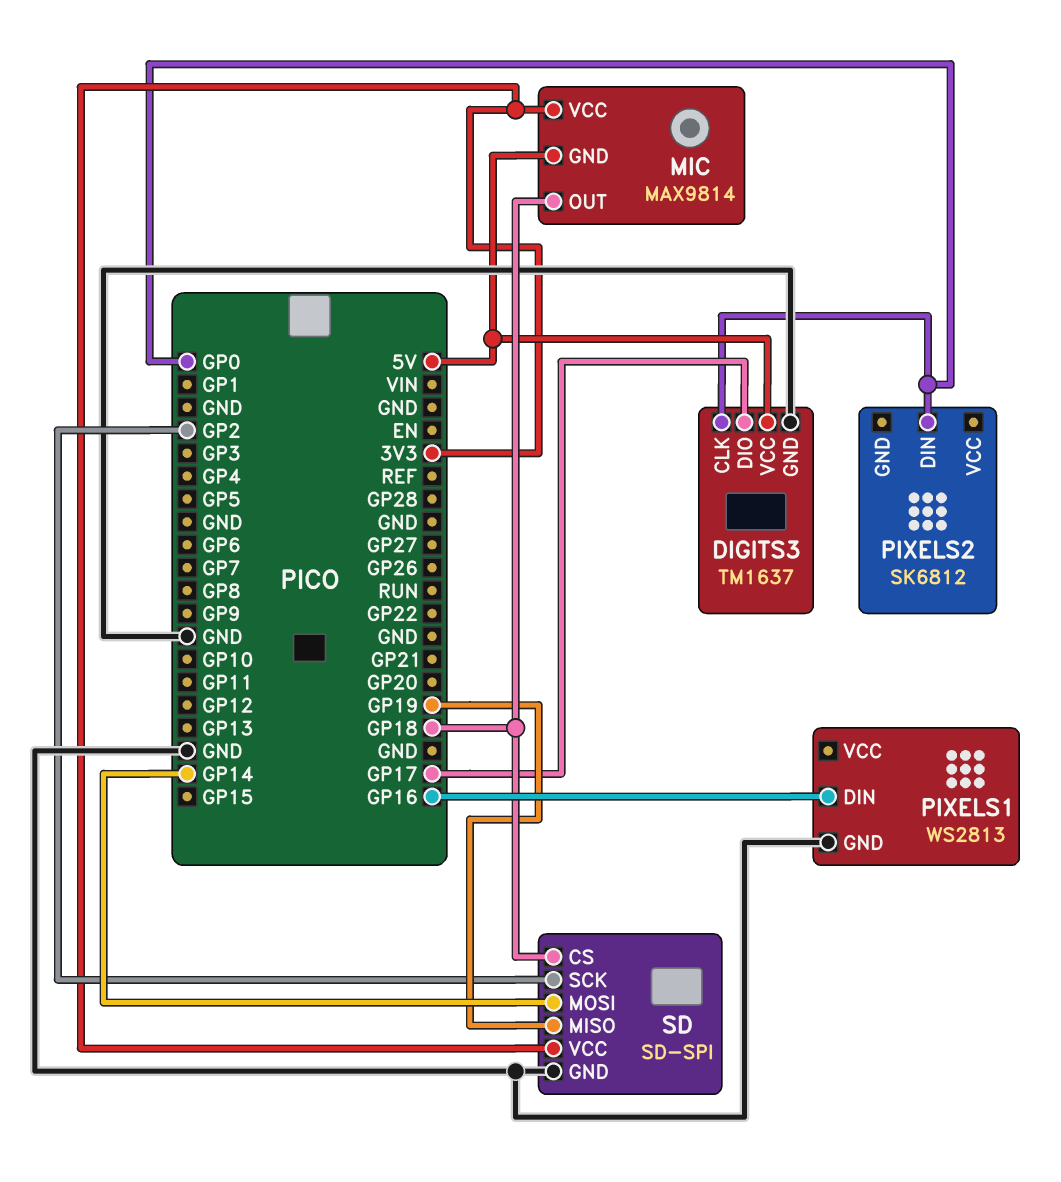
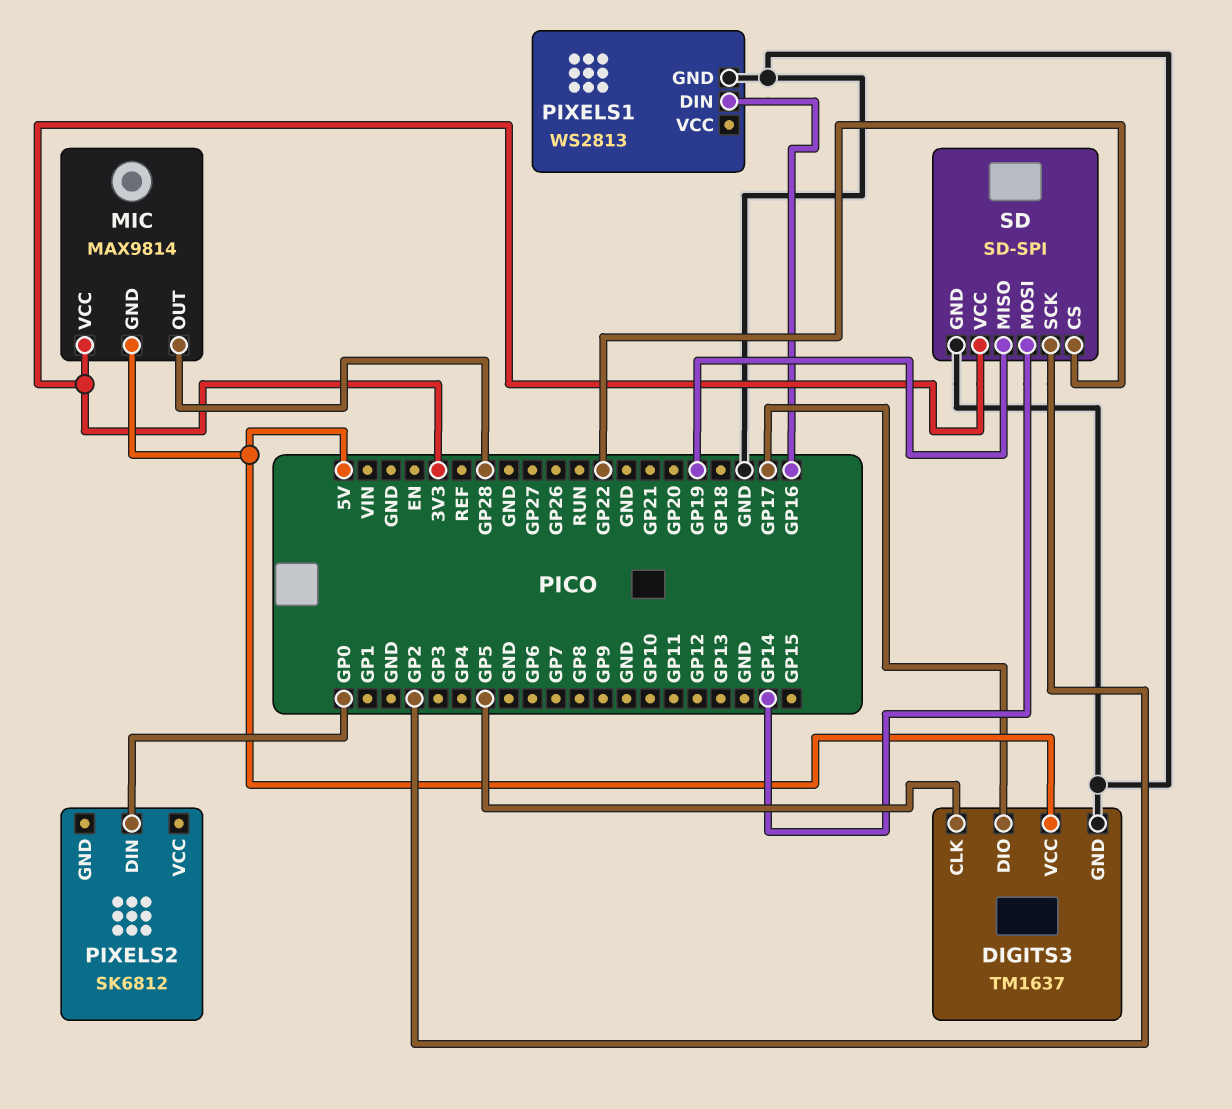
DIGITS3 pin CLK: GP0 -> GP5
MIC pin OUT: GP18 -> GP28
SD pin CS: GP18 -> GP22

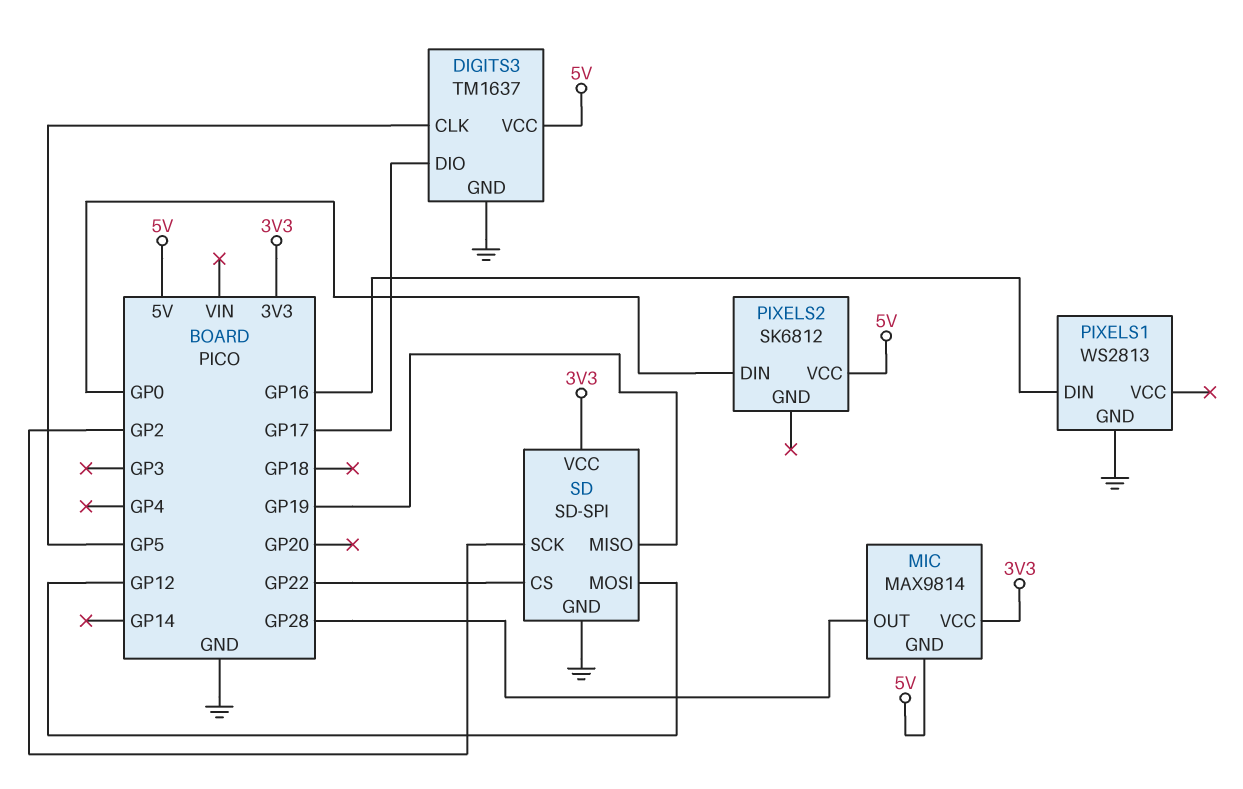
PIXELS2 pin VCC: none -> 5V
SD pin MOSI: GP14 -> GP12

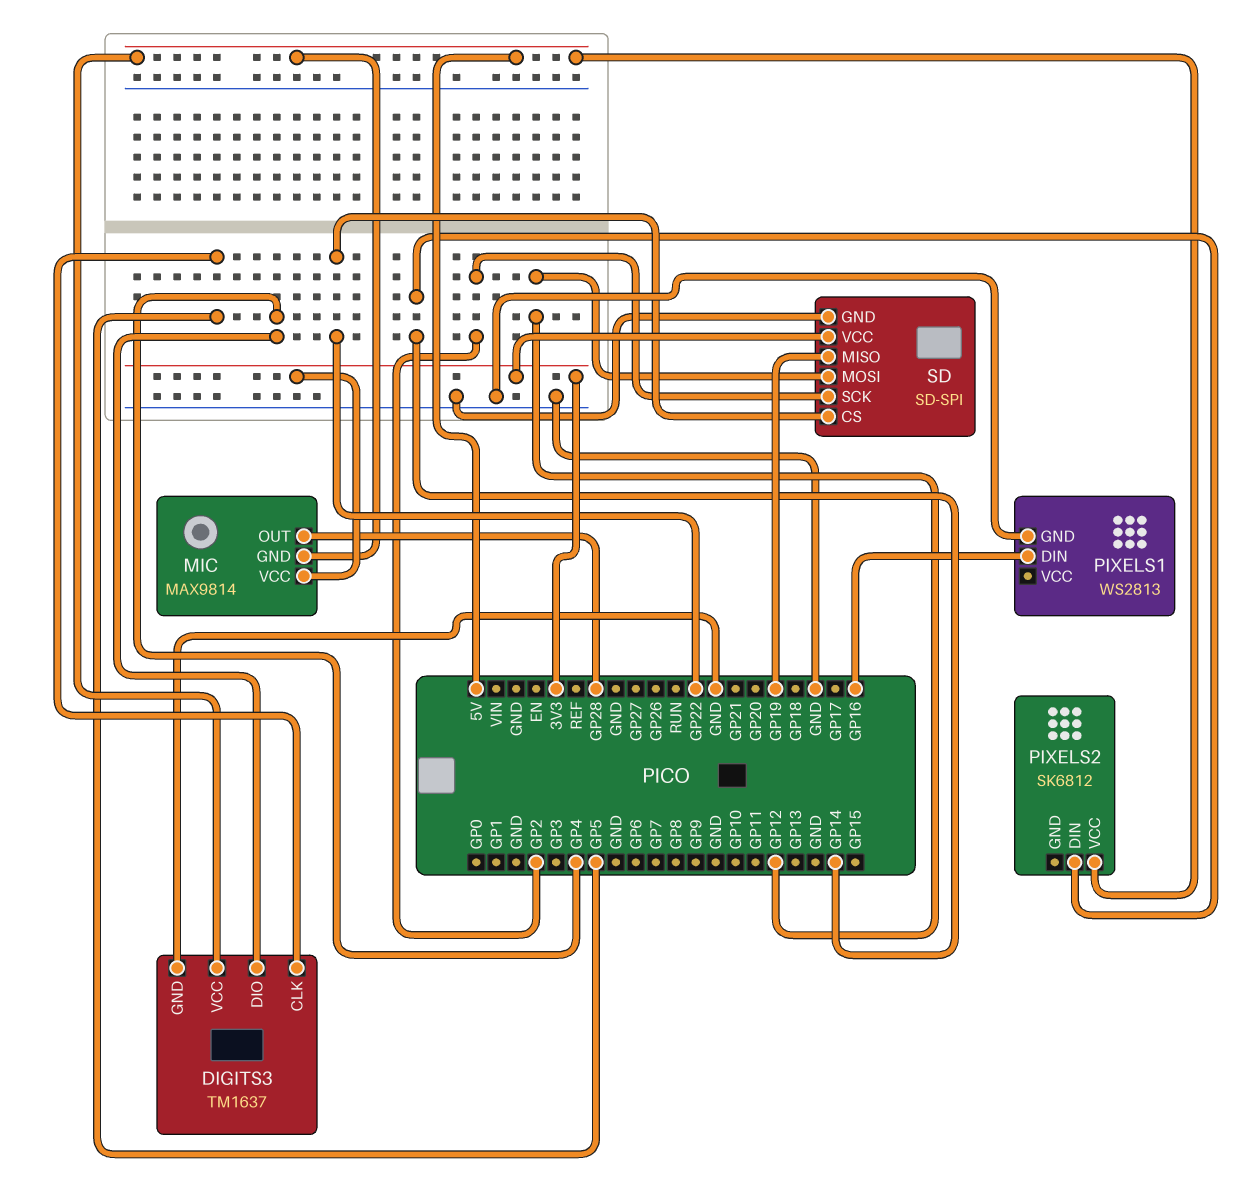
DIGITS3 pin DIO: GP17 -> GP4
PIXELS2 pin DIN: GP0 -> GP14

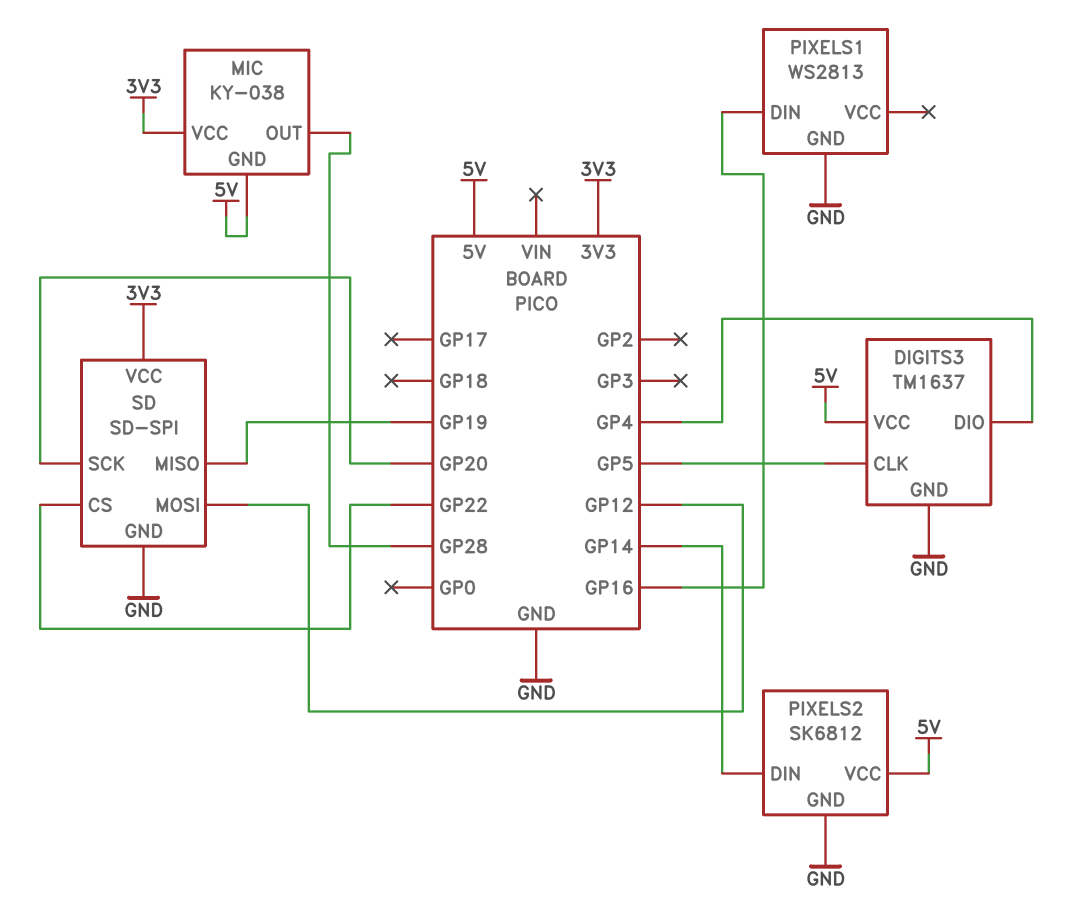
MIC: MAX9814 -> KY-038
PIXELS2 pin GND: none -> GND
SD pin SCK: GP2 -> GP20

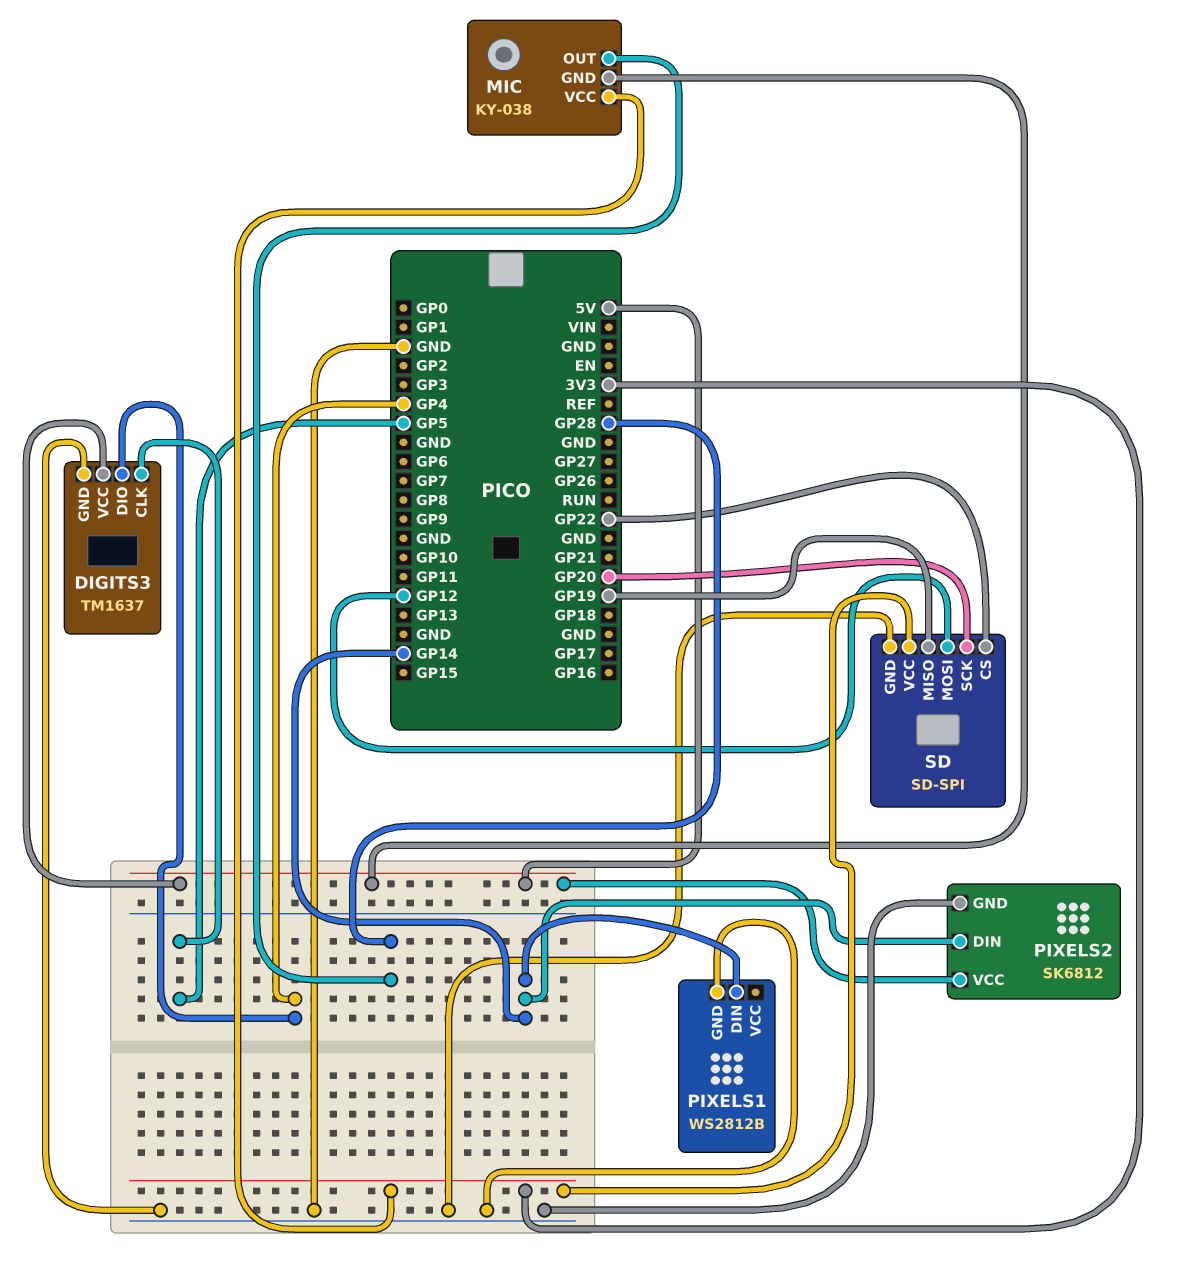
PIXELS1: WS2813 -> WS2812B
PIXELS1 pin DIN: GP16 -> GP14

